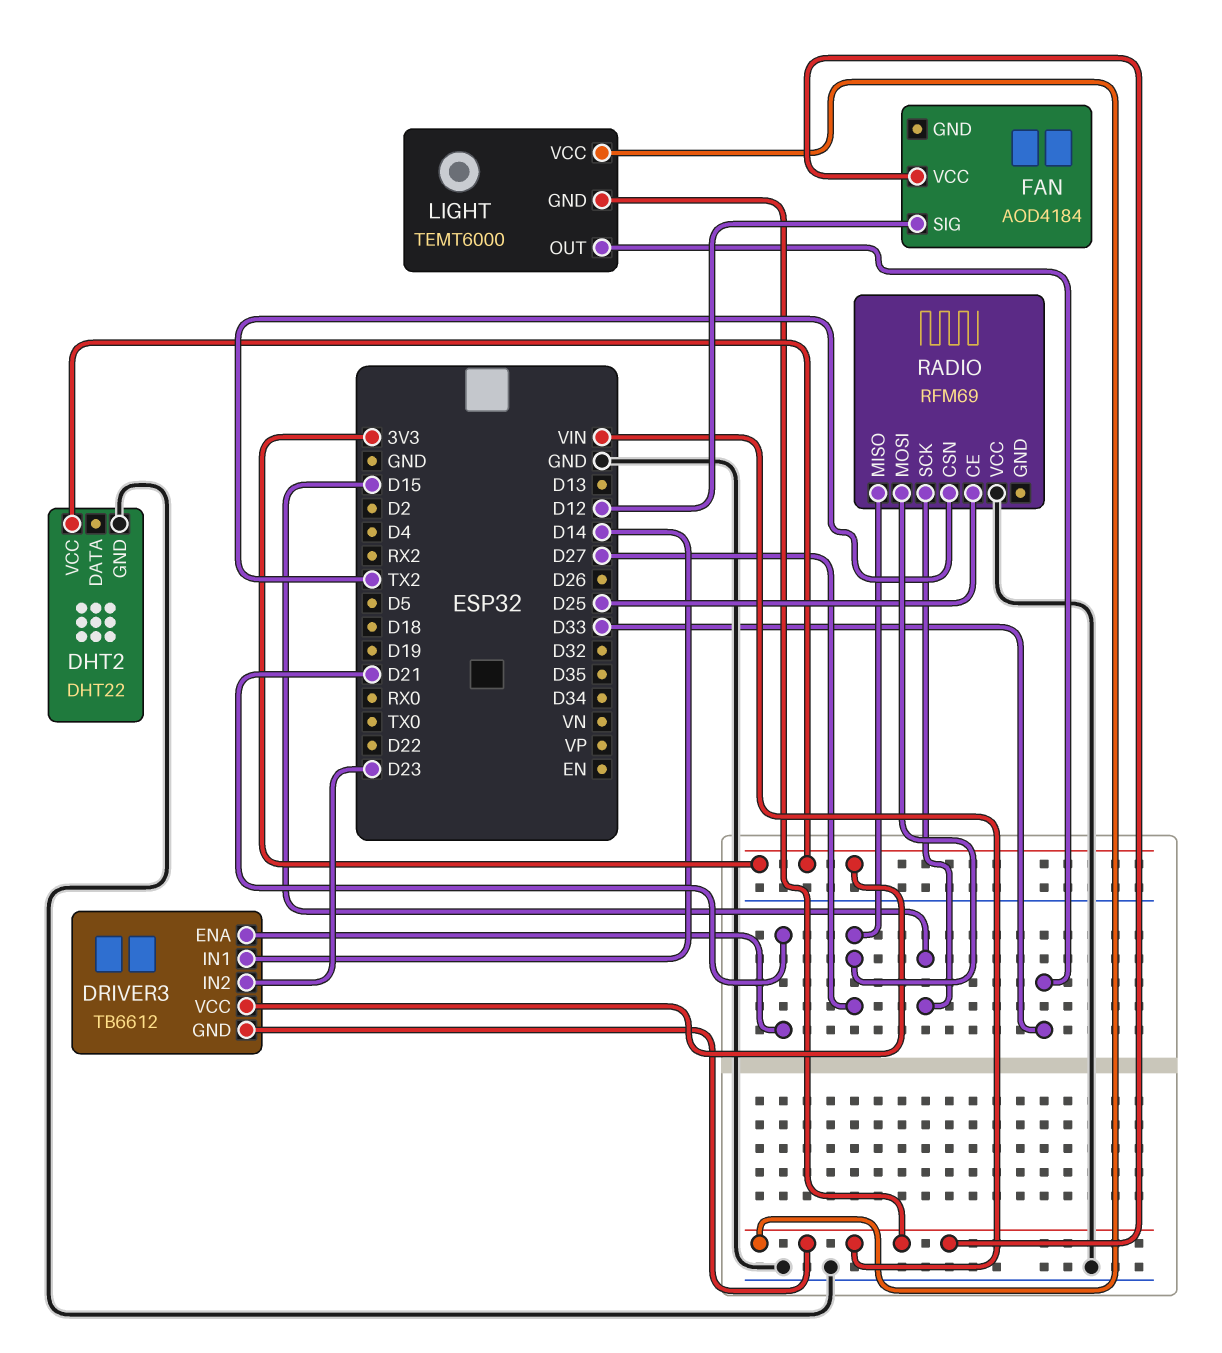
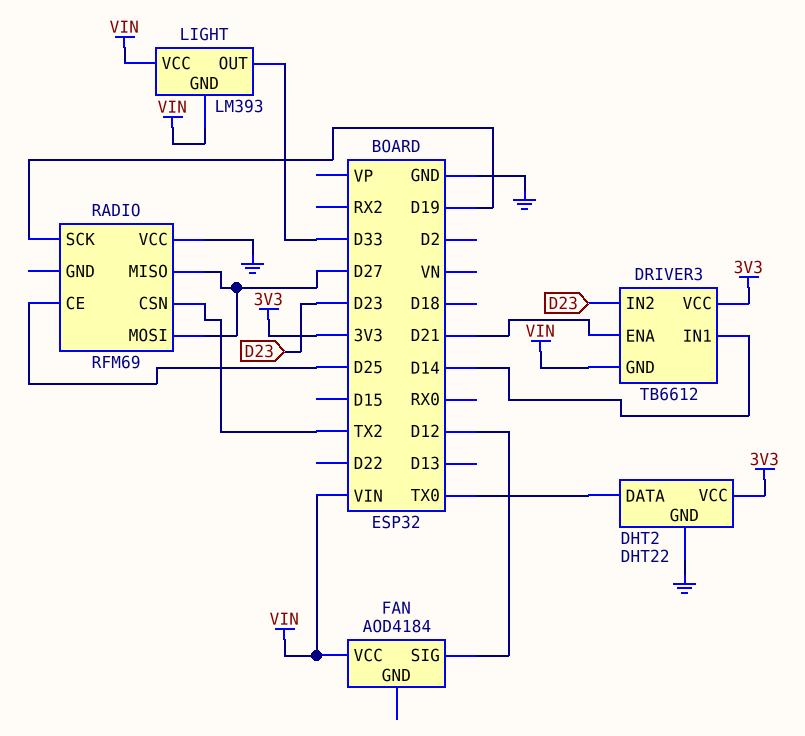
DHT2 pin DATA: none -> TX0
LIGHT: TEMT6000 -> LM393
RADIO pin SCK: D15 -> D19

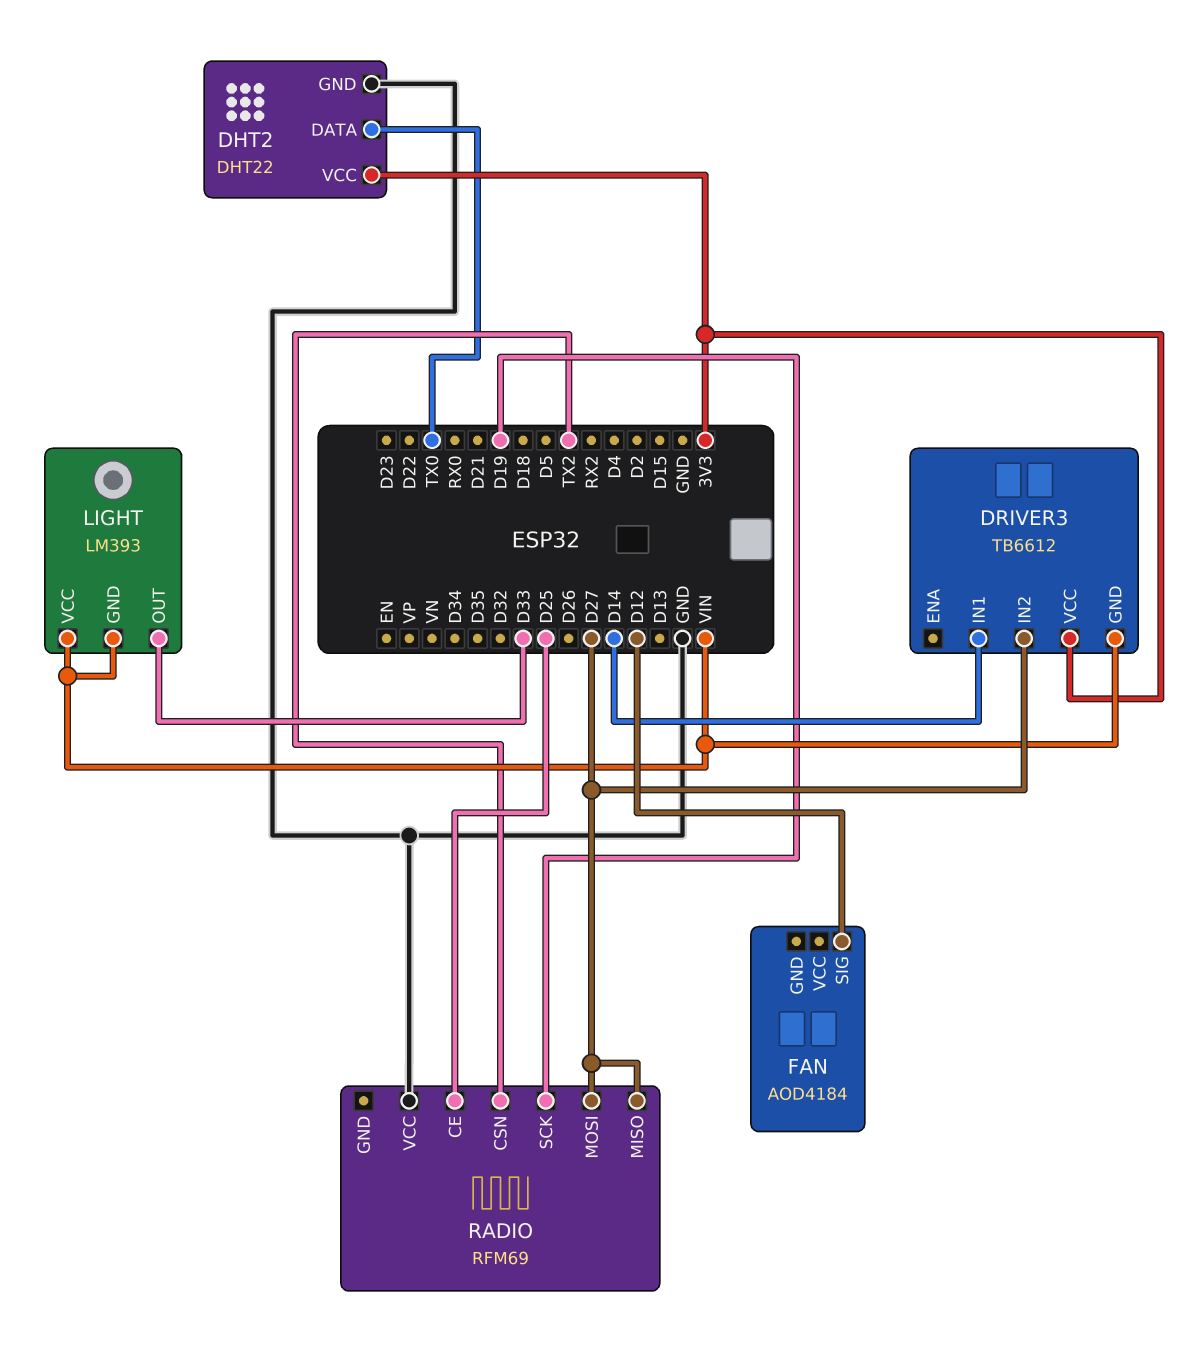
DRIVER3 pin ENA: D21 -> none
DRIVER3 pin IN2: D23 -> D27
FAN pin VCC: VIN -> none

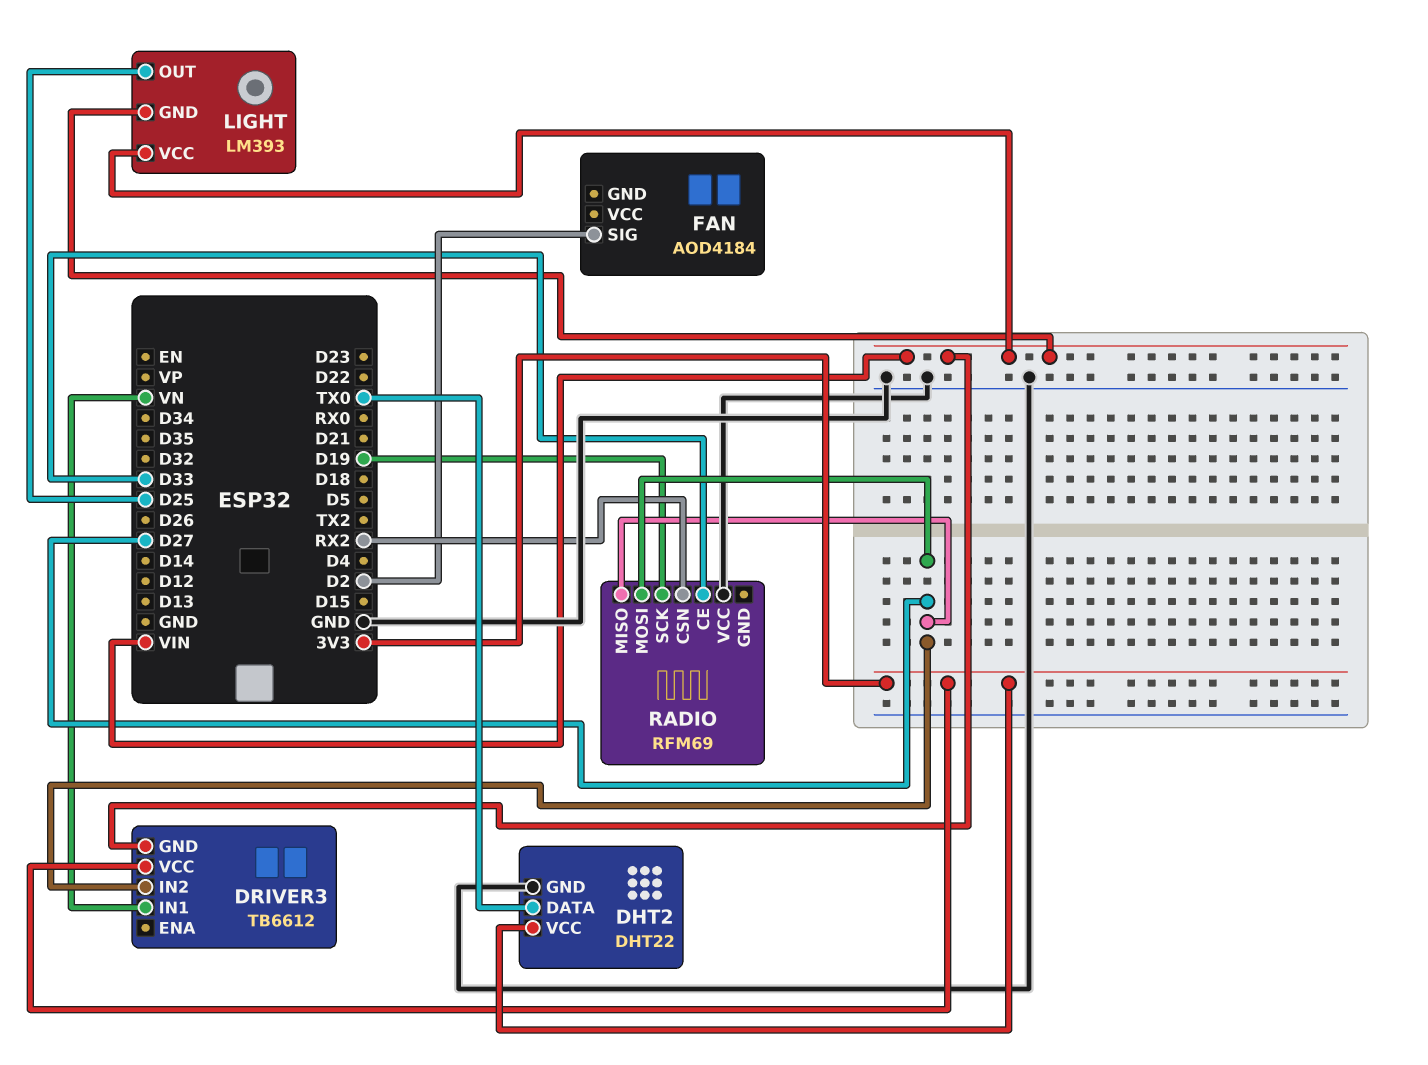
DRIVER3 pin IN1: D14 -> VN
FAN pin SIG: D12 -> D2
LIGHT pin OUT: D33 -> D25
RADIO pin CE: D25 -> D33
RADIO pin CSN: TX2 -> RX2

